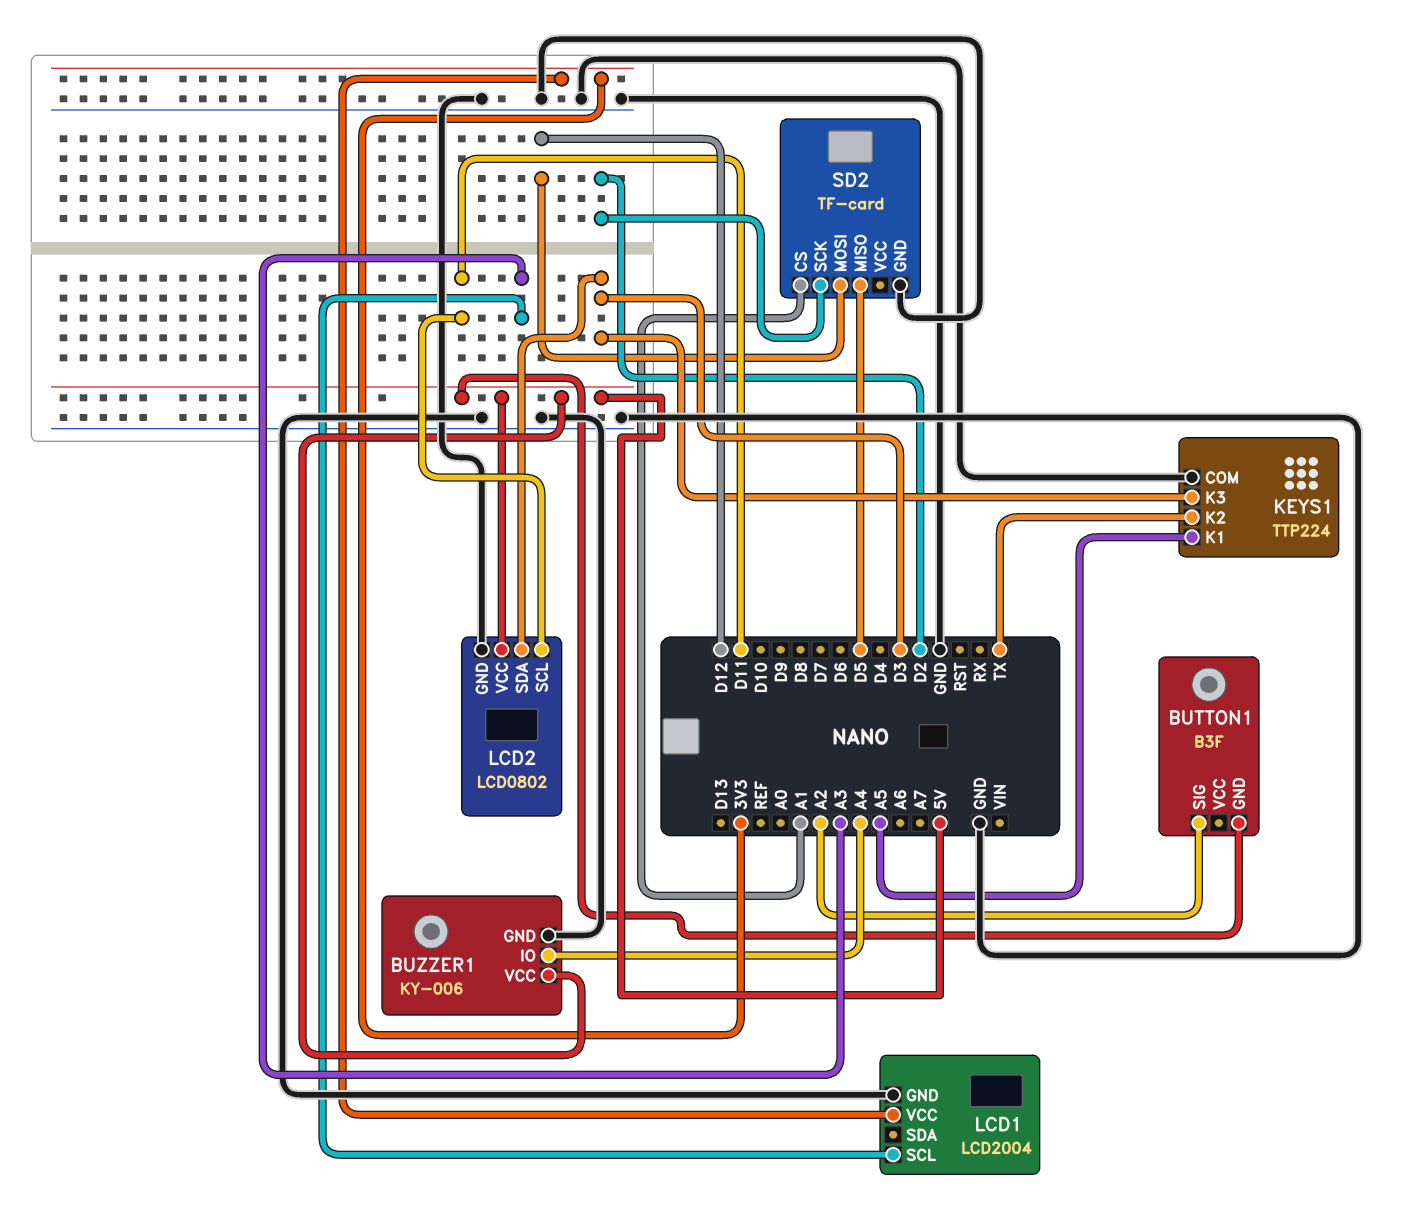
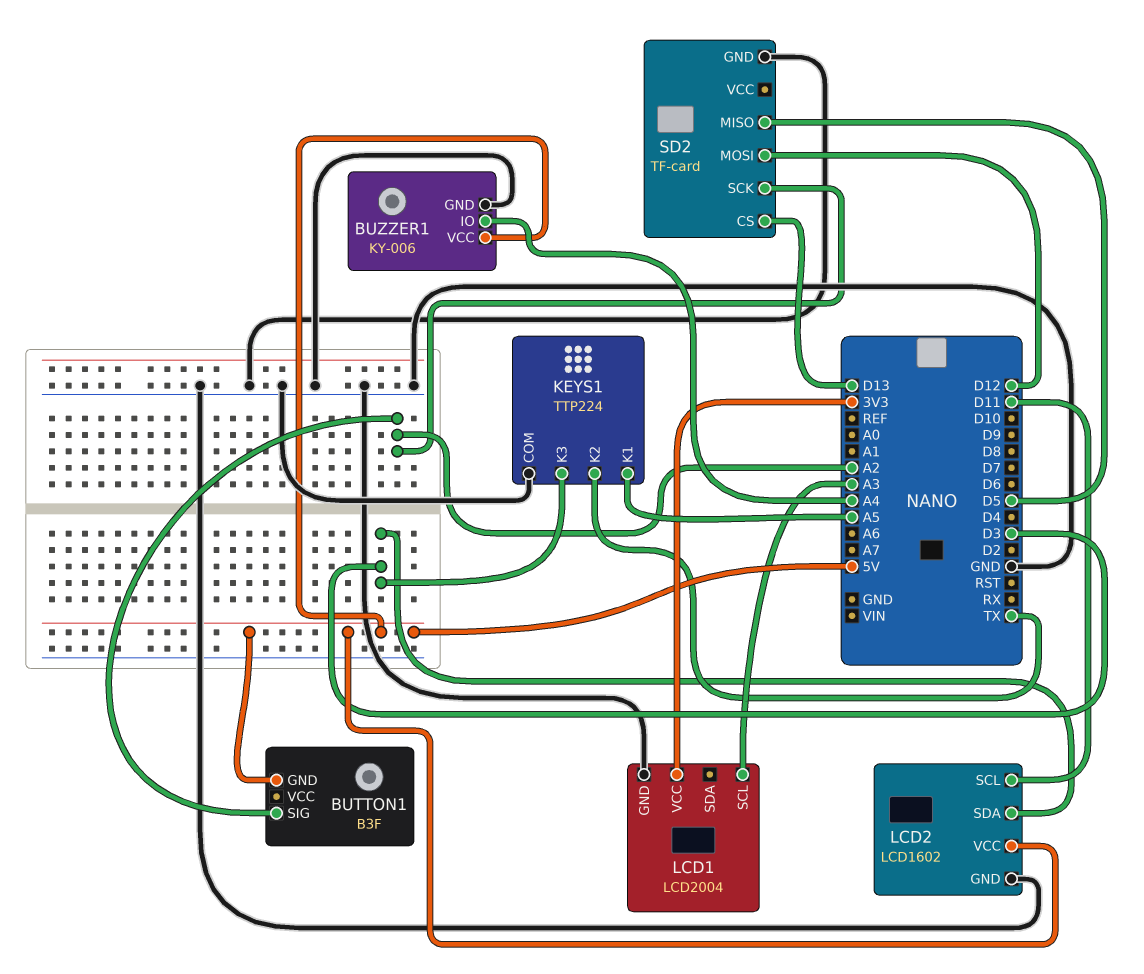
LCD2: LCD0802 -> LCD1602
SD2 pin CS: A1 -> D13
SD2 pin SCK: D2 -> A2

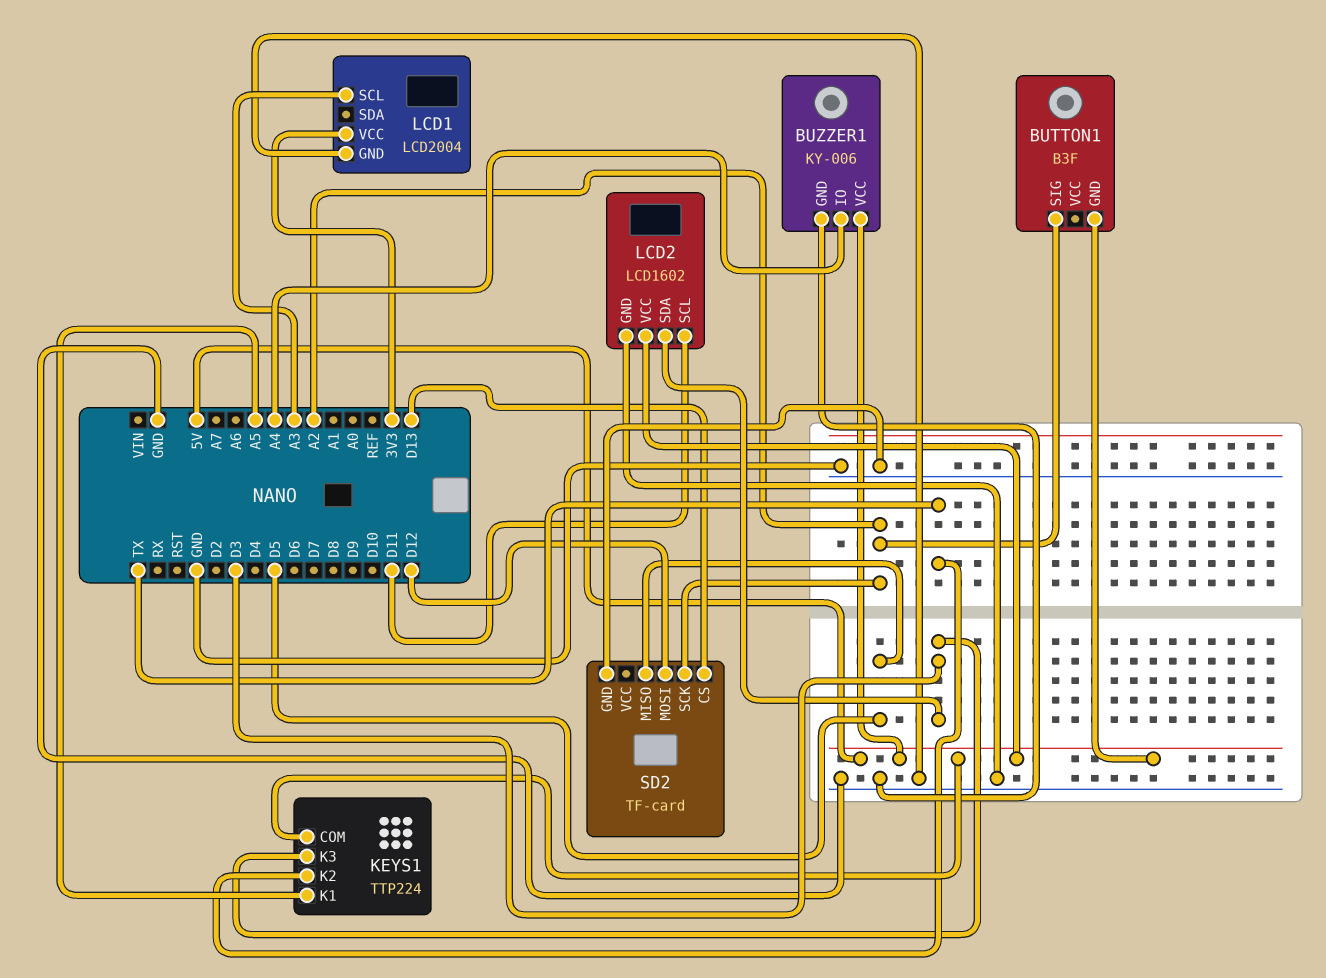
KEYS1 pin COM: GND -> 5V

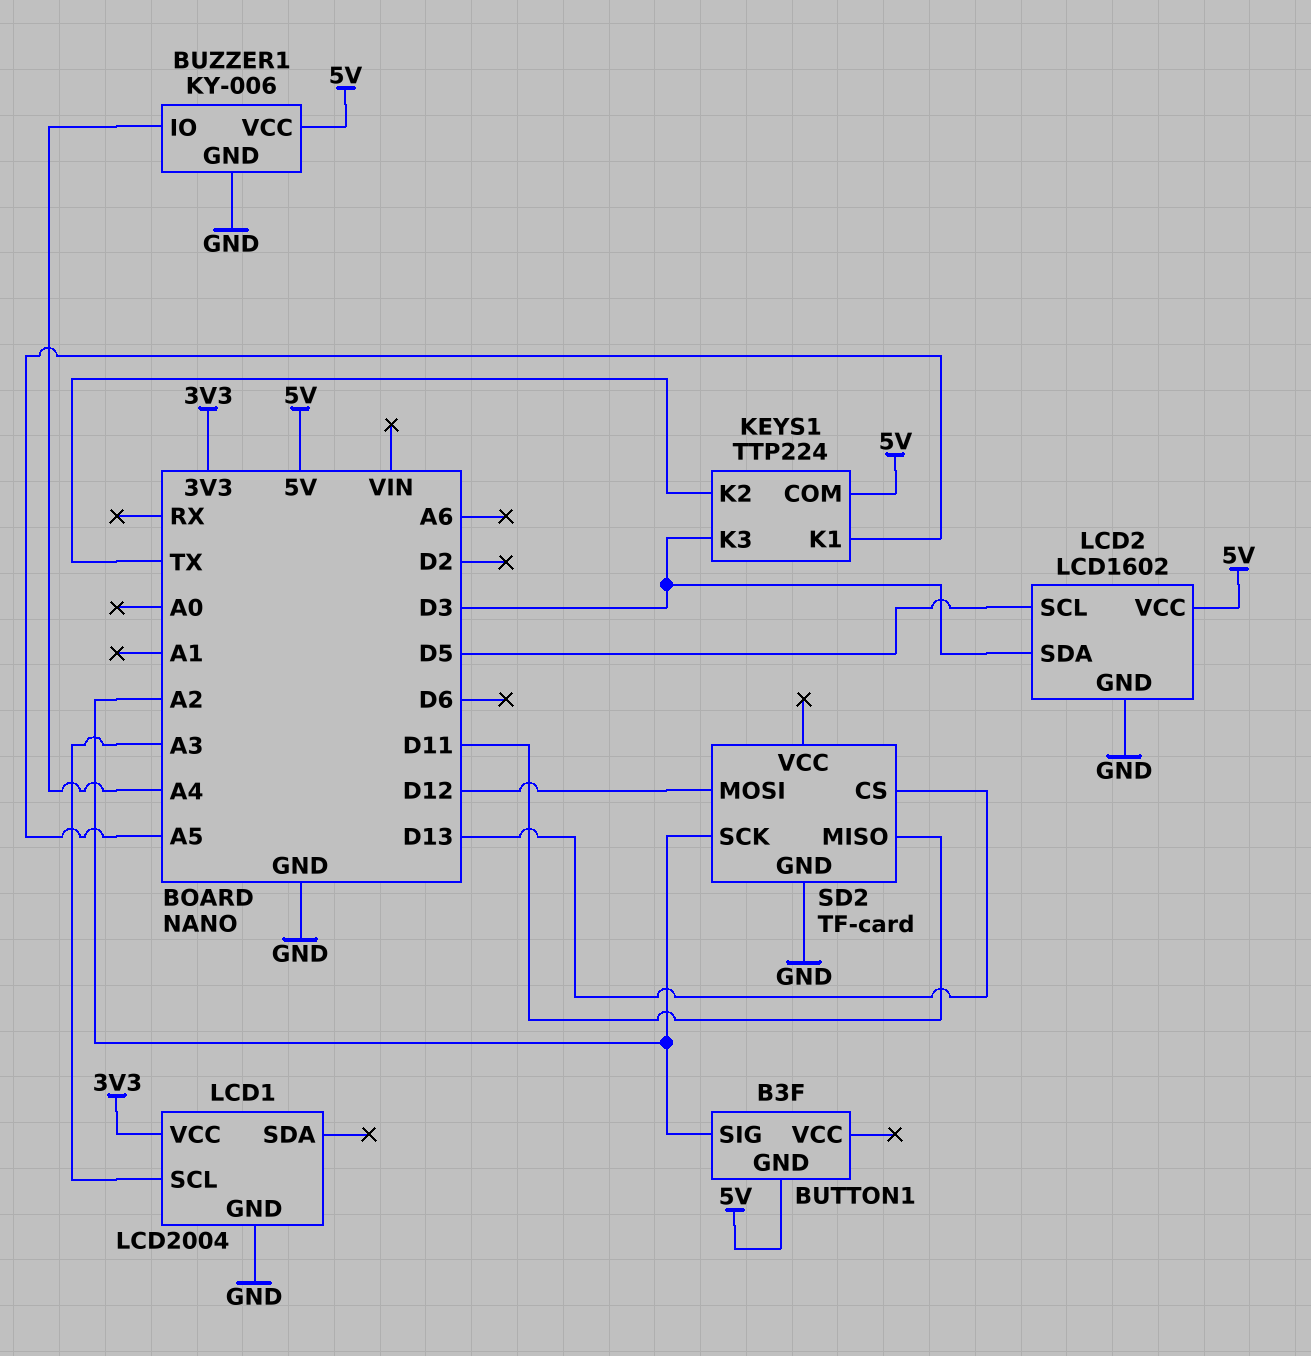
LCD2 pin SCL: D11 -> D5
SD2 pin MISO: D5 -> D11

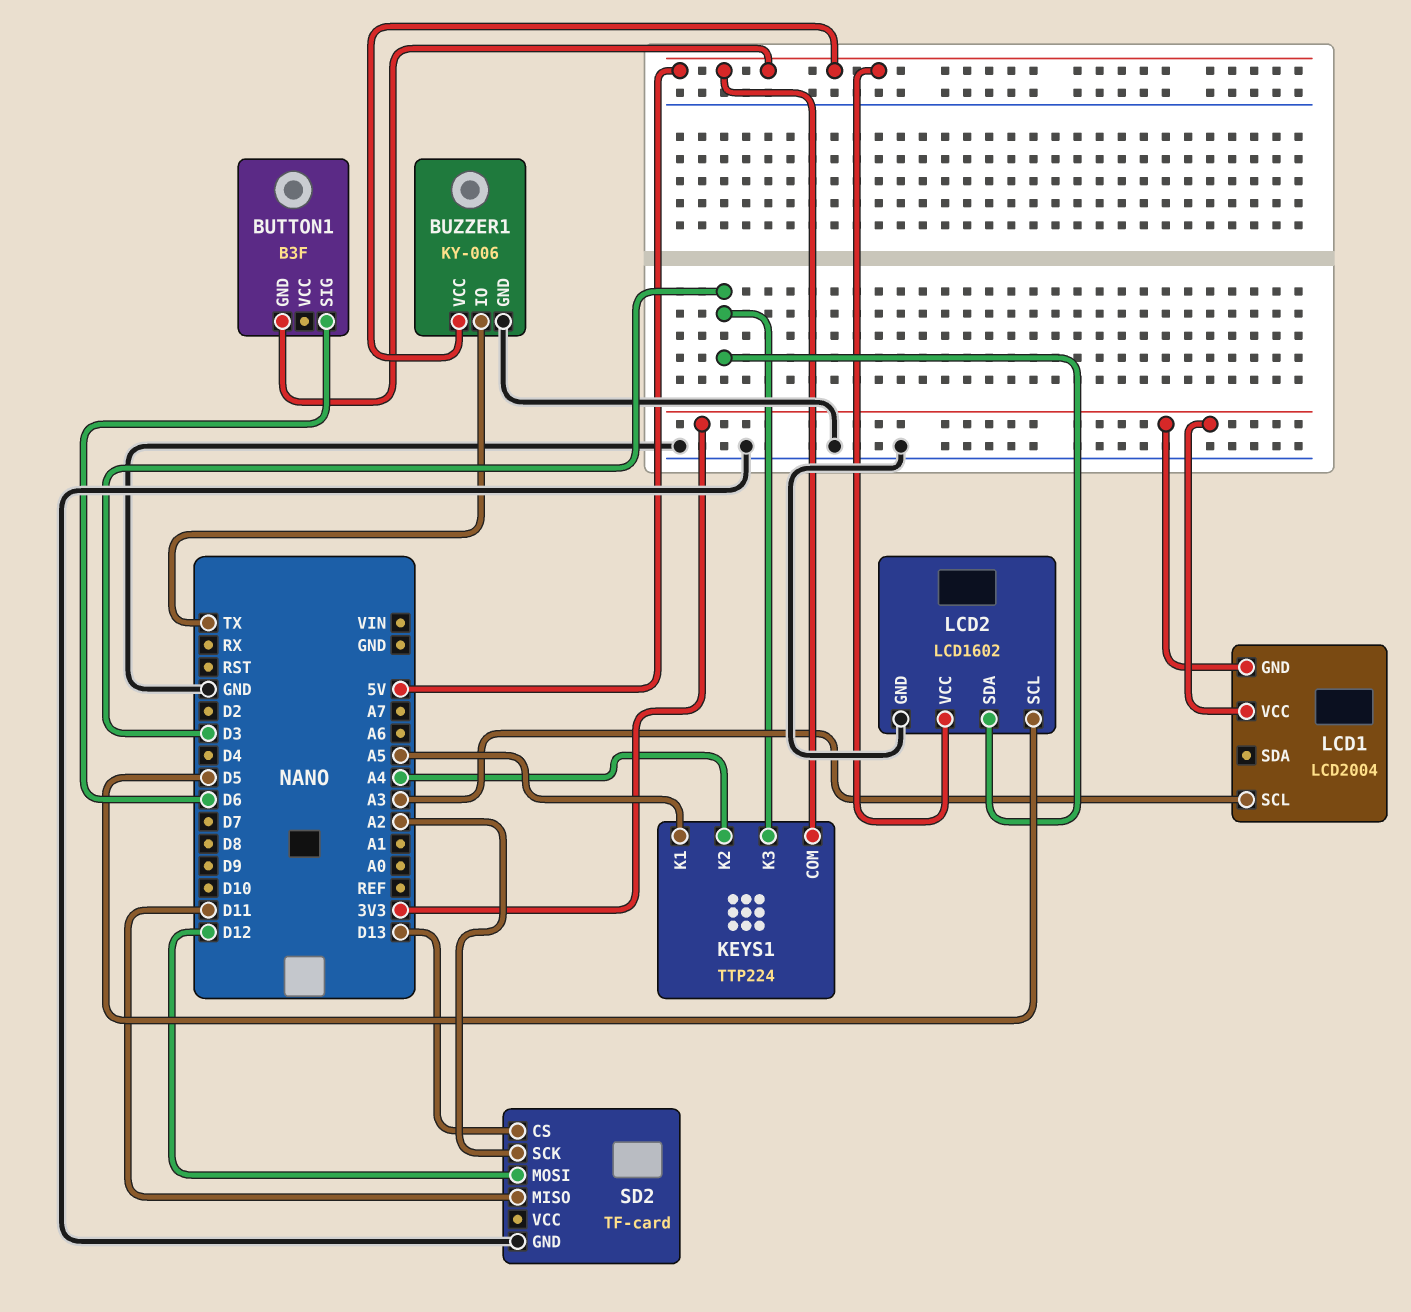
BUTTON1 pin SIG: A2 -> D6
BUZZER1 pin IO: A4 -> TX
KEYS1 pin K2: TX -> A4
LCD1 pin GND: GND -> 3V3

